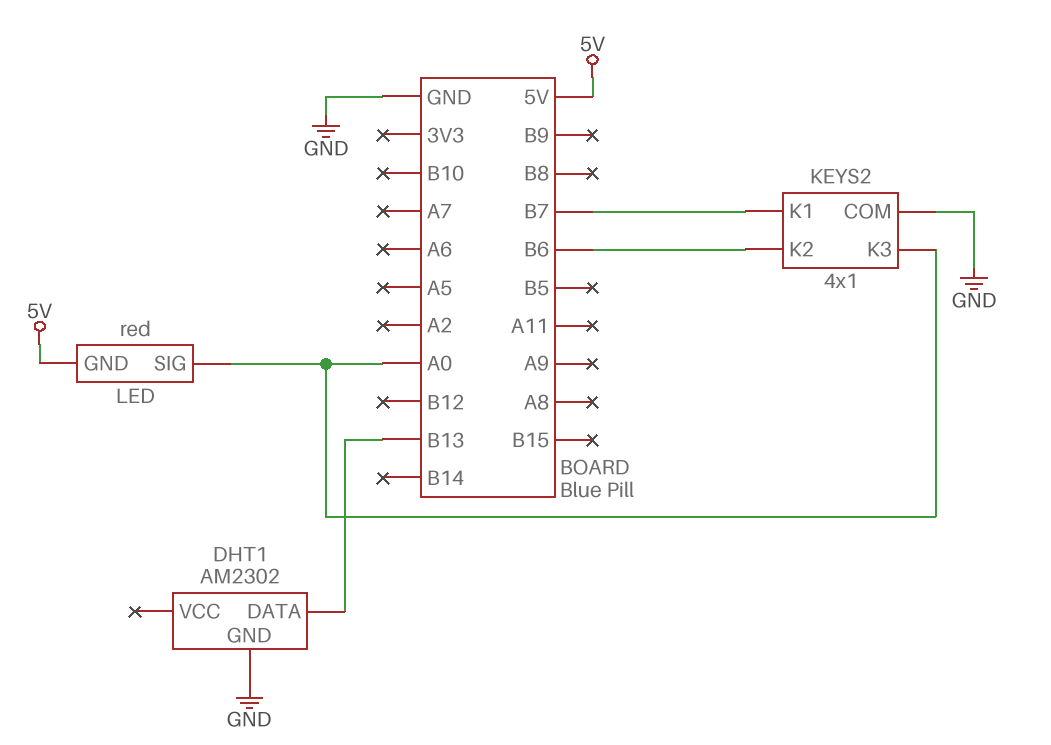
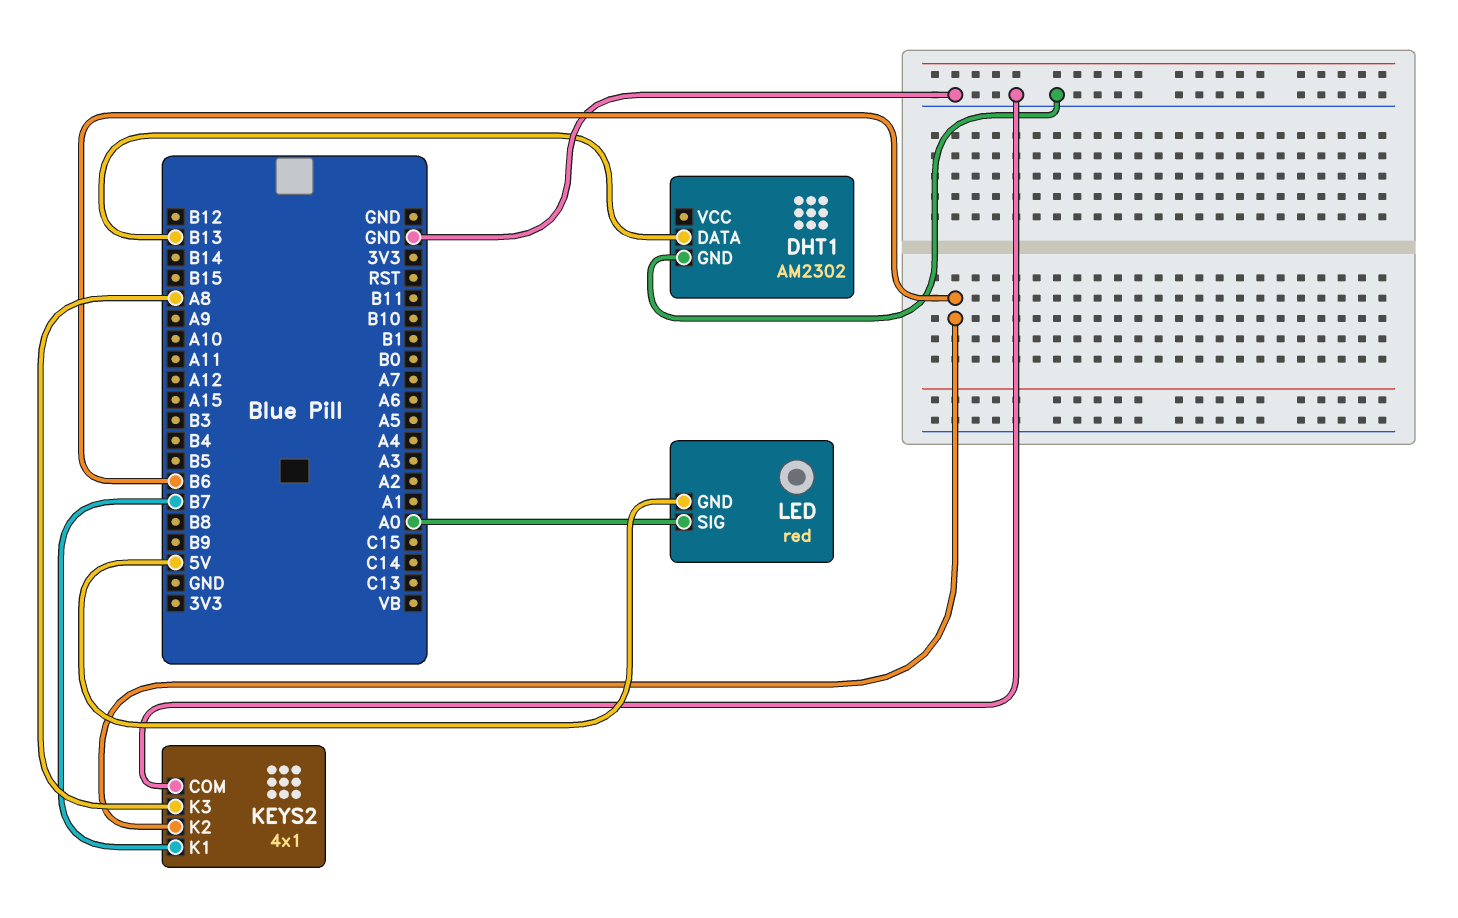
KEYS2 pin K3: A0 -> A8

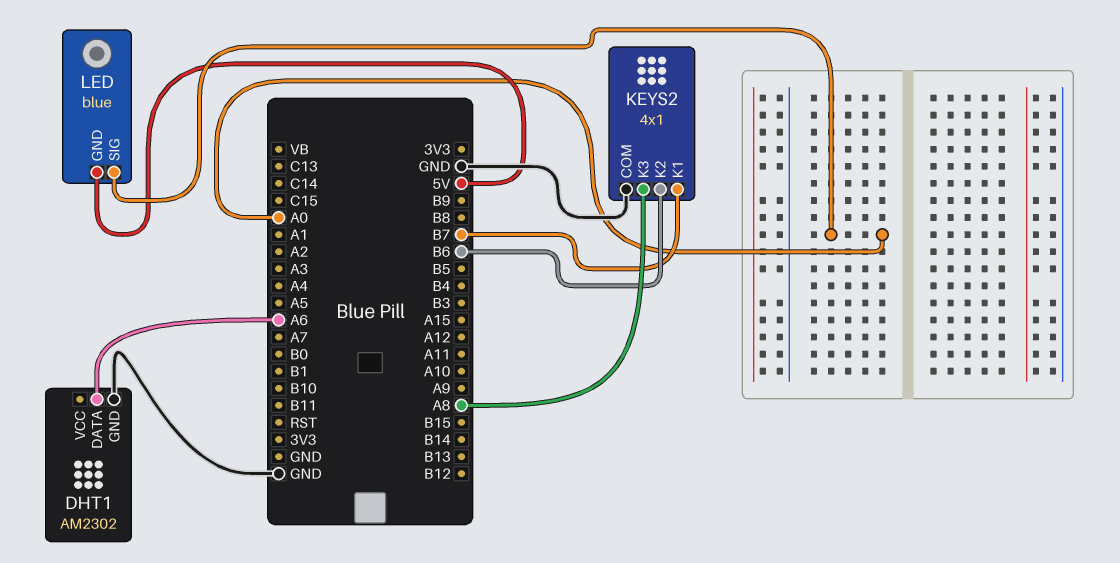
DHT1 pin DATA: B13 -> A6
LED: red -> blue

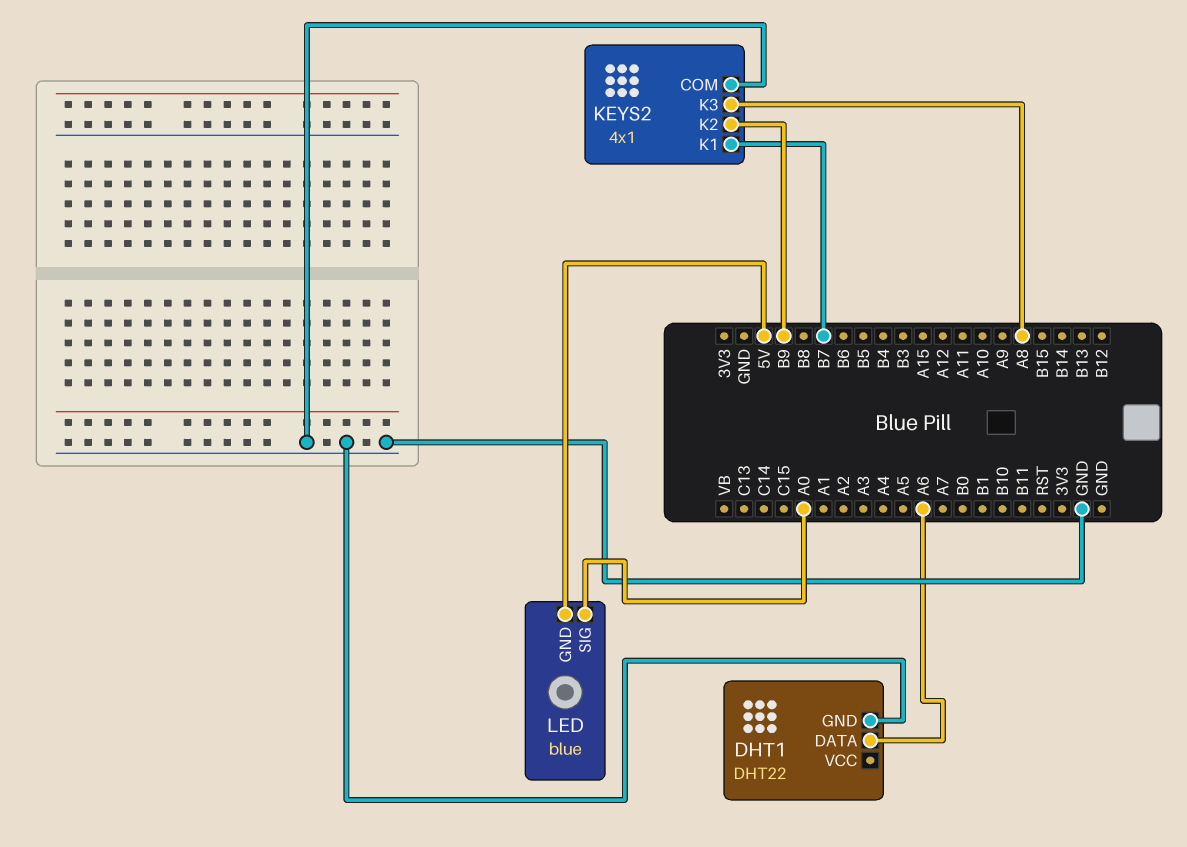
DHT1: AM2302 -> DHT22
KEYS2 pin K2: B6 -> B9

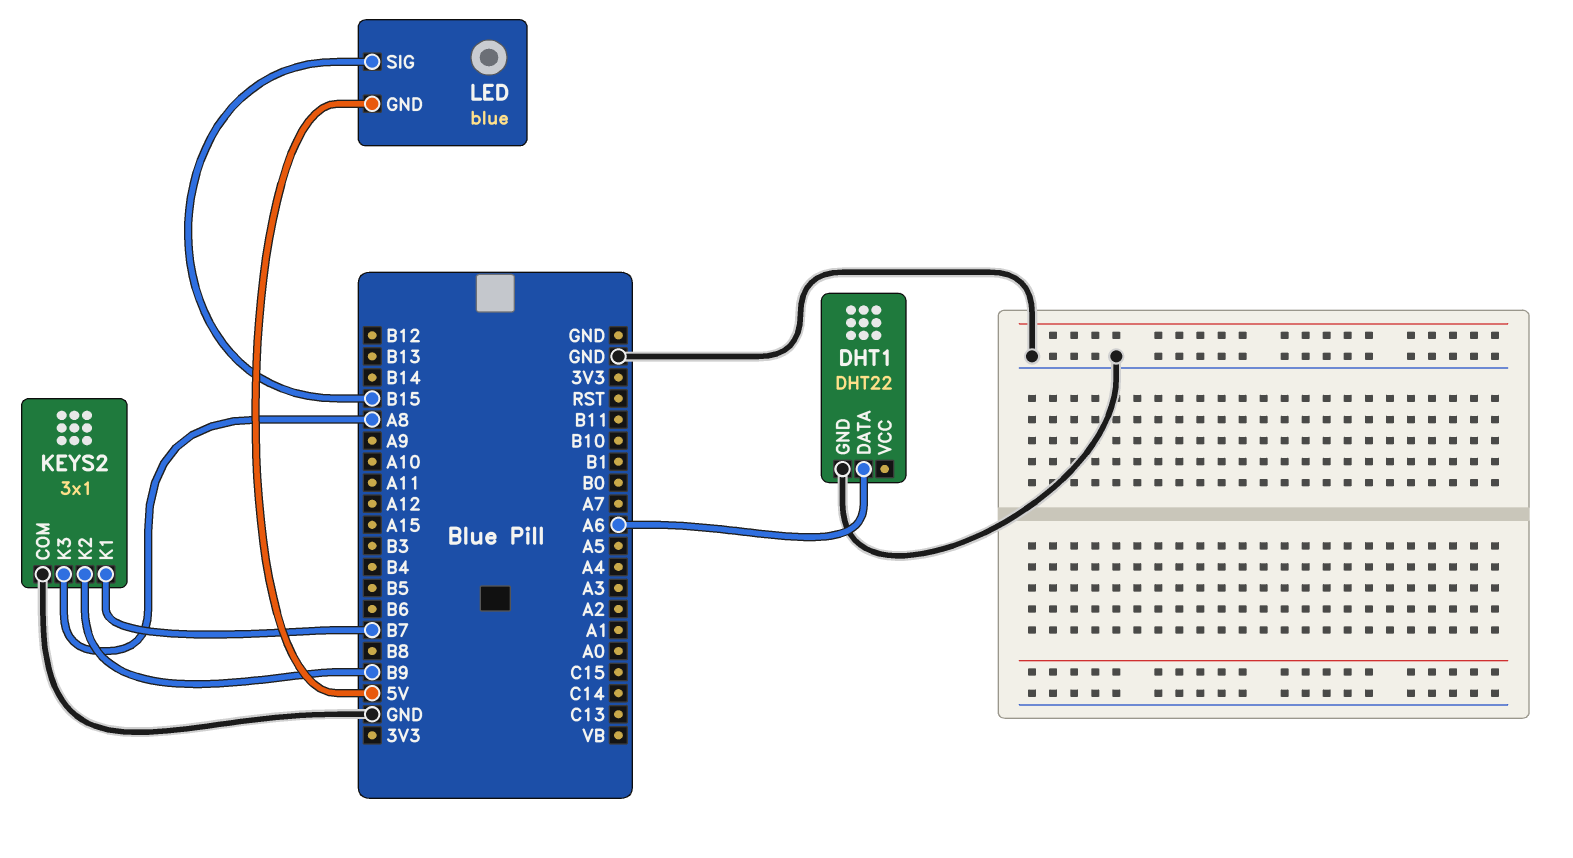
KEYS2: 4x1 -> 3x1
LED pin SIG: A0 -> B15

